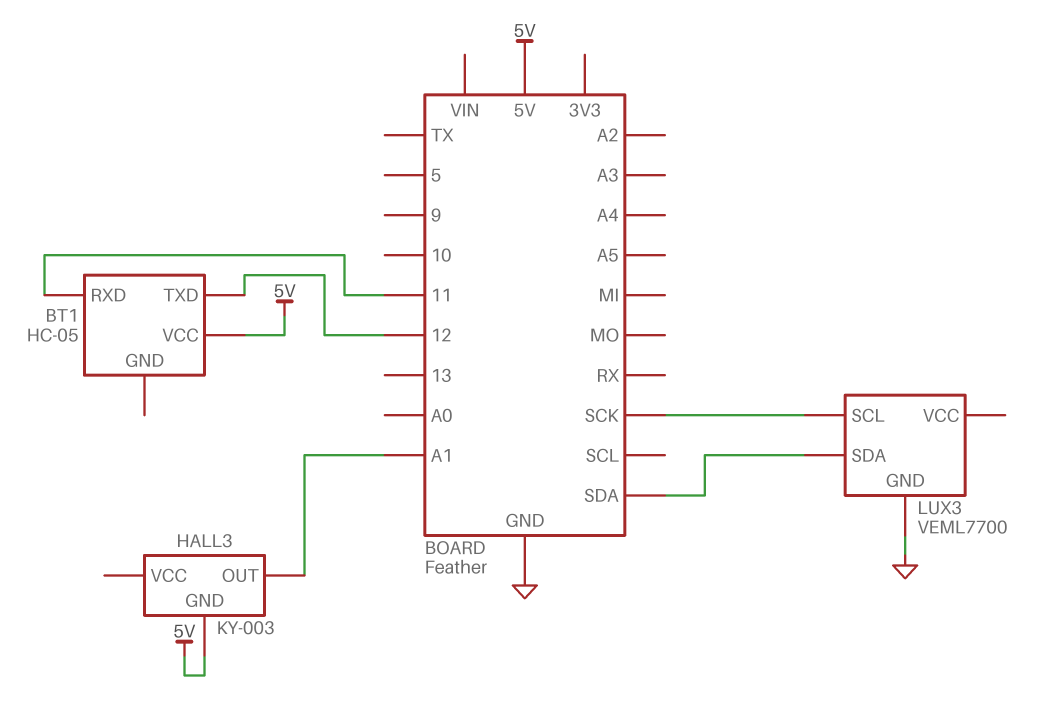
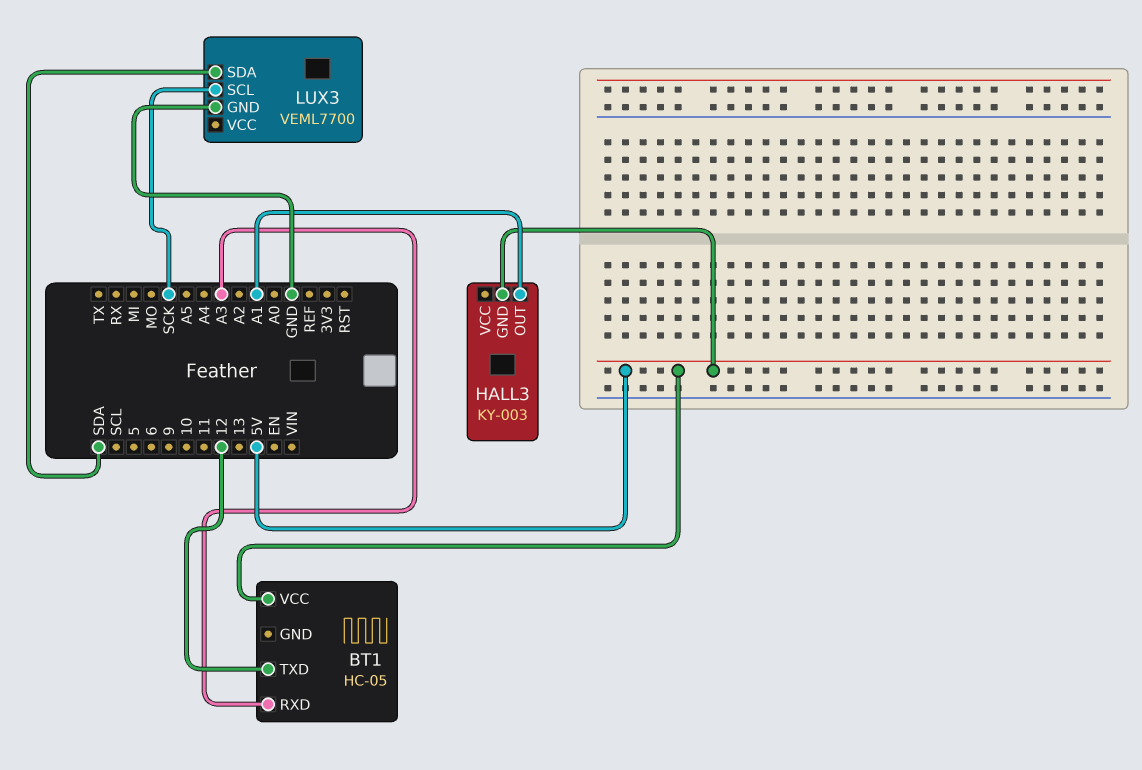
BT1 pin RXD: 11 -> A3

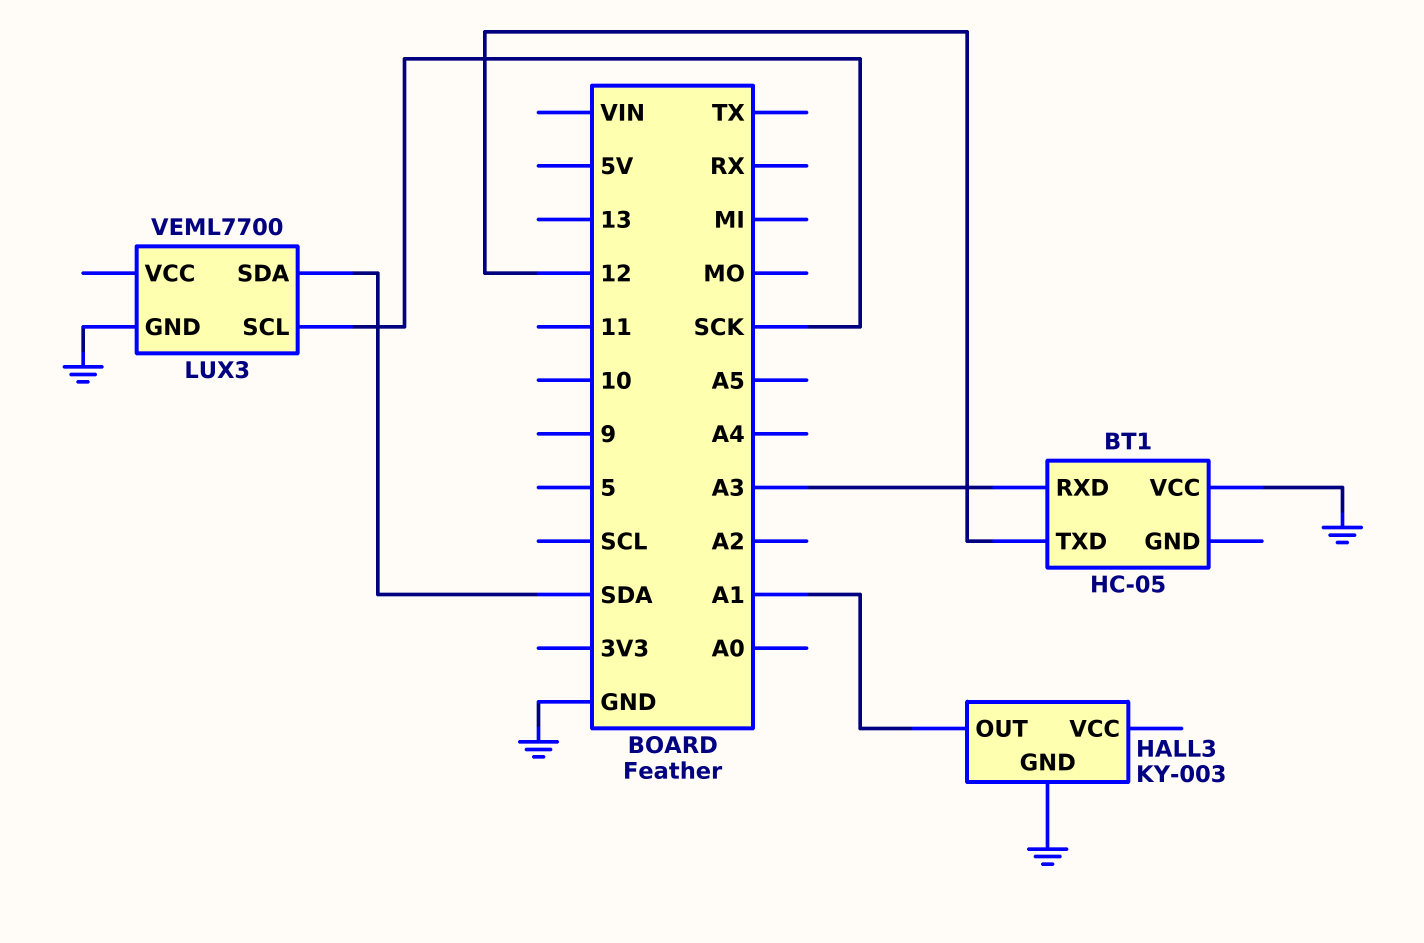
BT1 pin VCC: 5V -> GND
HALL3 pin GND: 5V -> GND

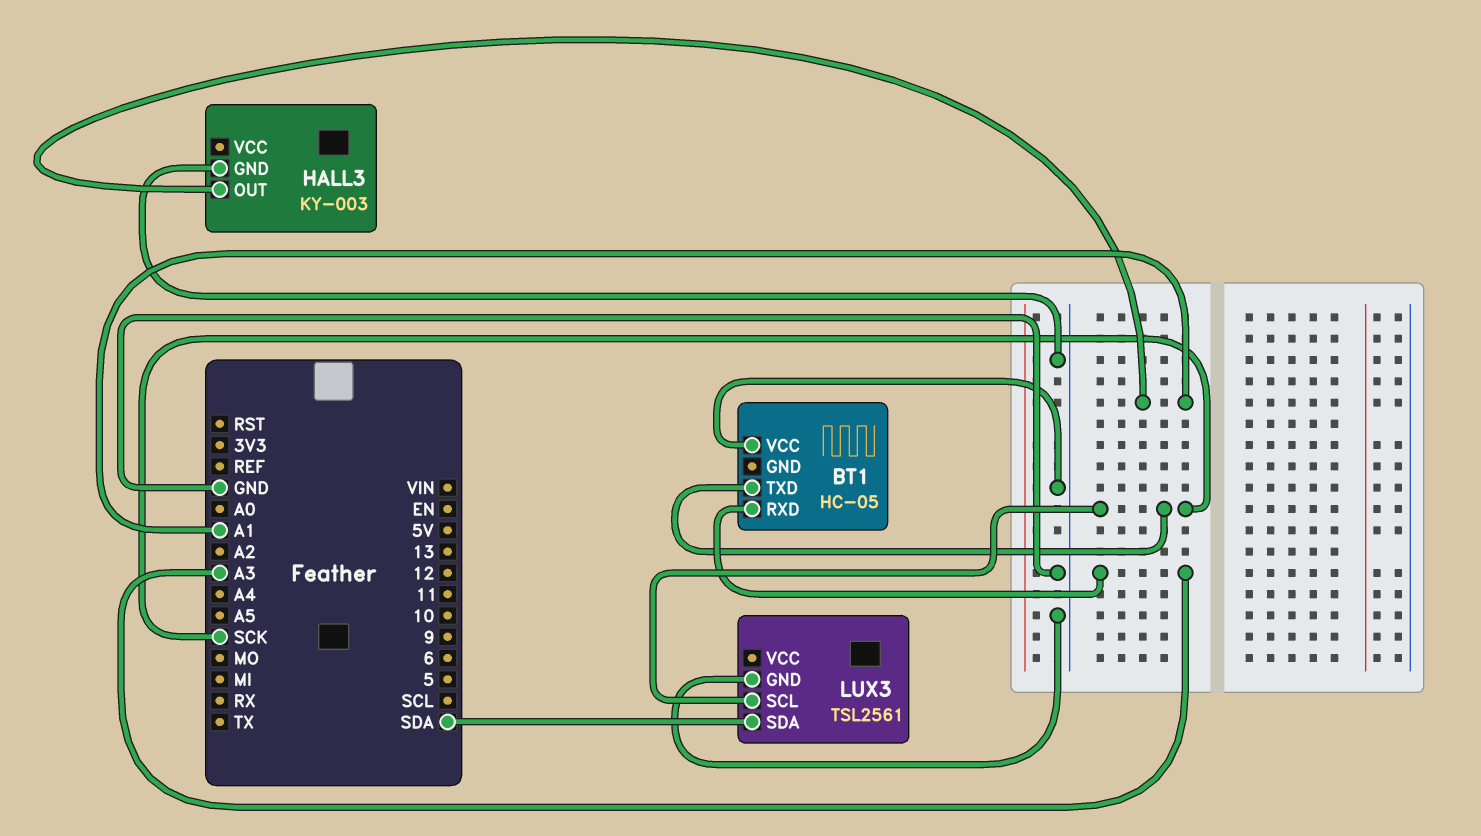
BT1 pin TXD: 12 -> SCK
LUX3: VEML7700 -> TSL2561

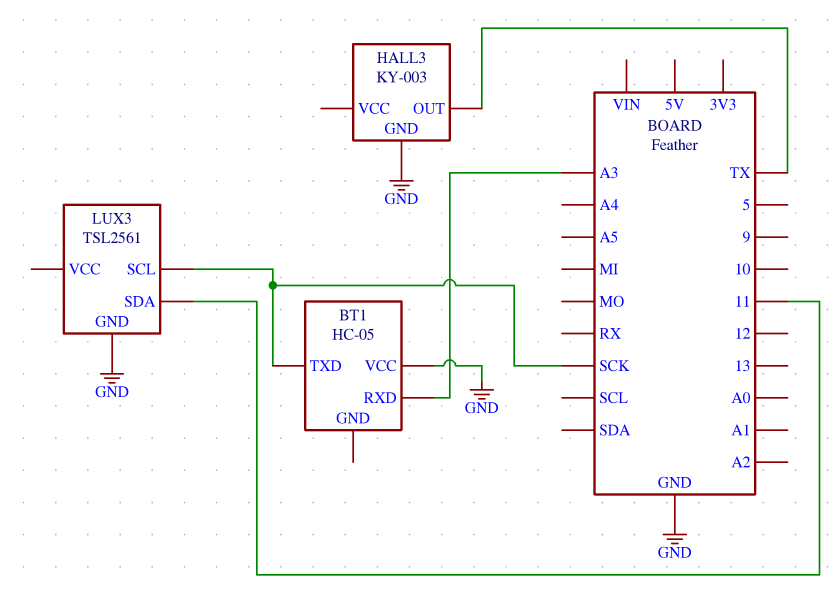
HALL3 pin OUT: A1 -> TX
LUX3 pin SDA: SDA -> 11

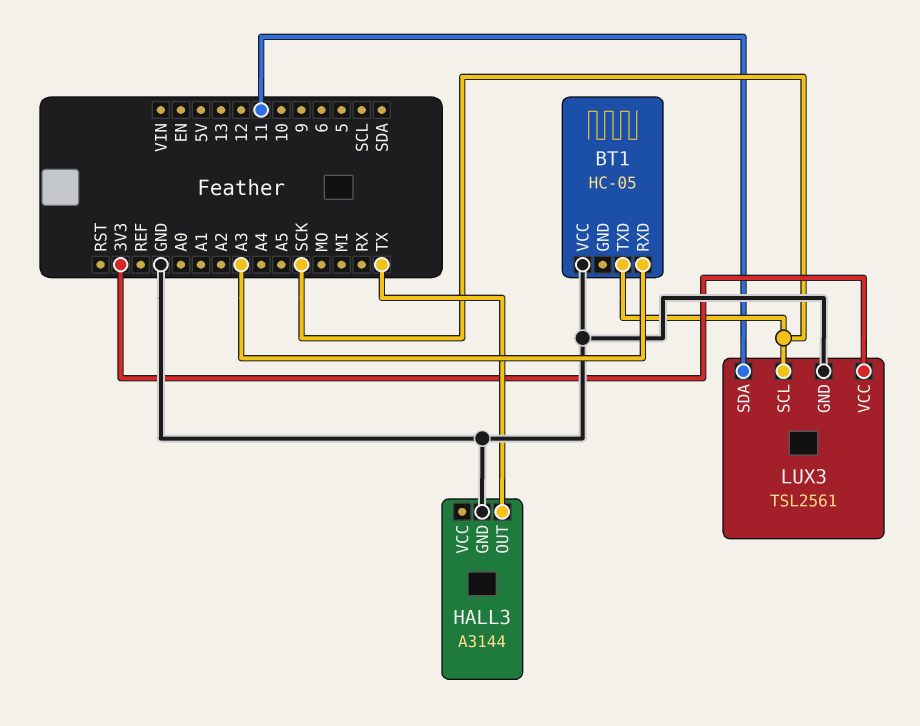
HALL3: KY-003 -> A3144
LUX3 pin VCC: none -> 3V3

